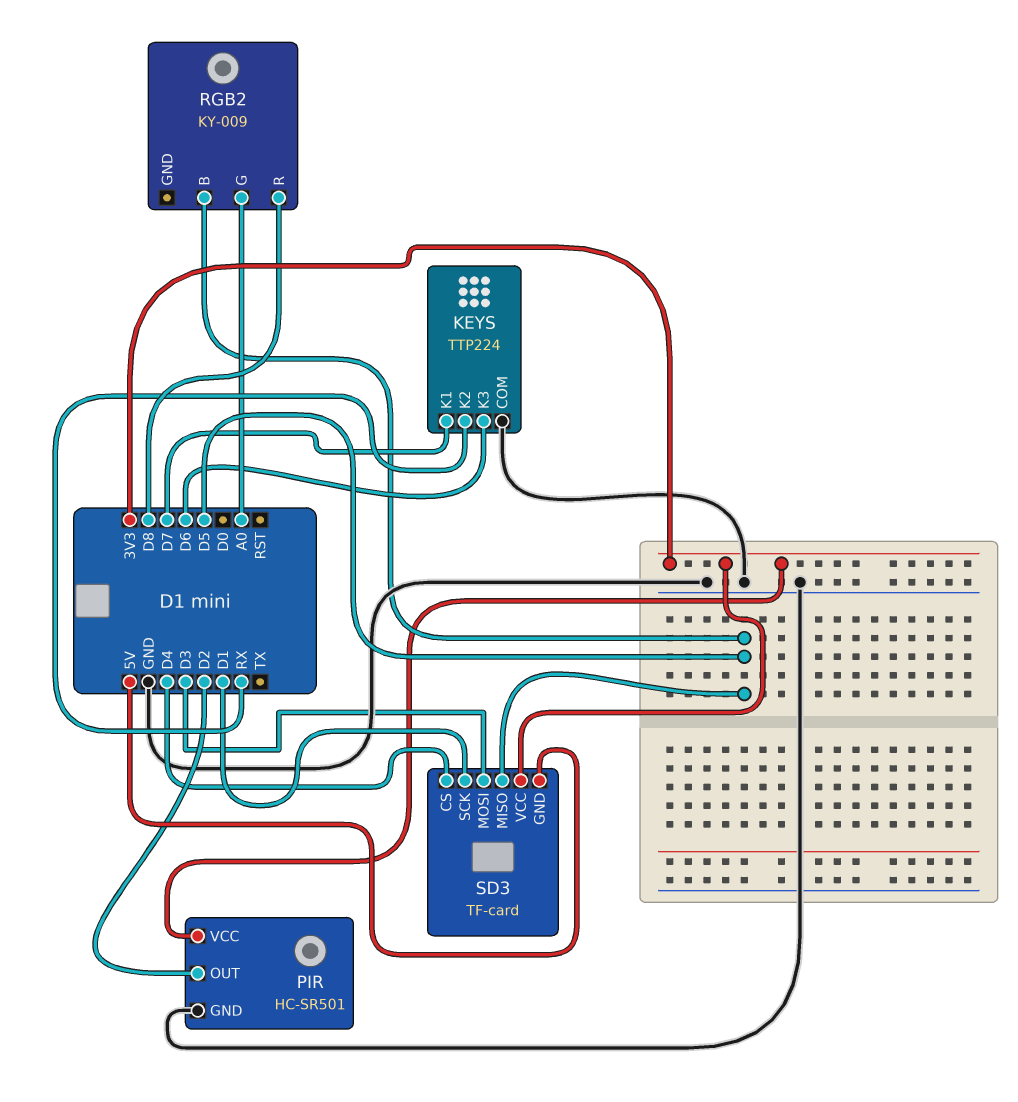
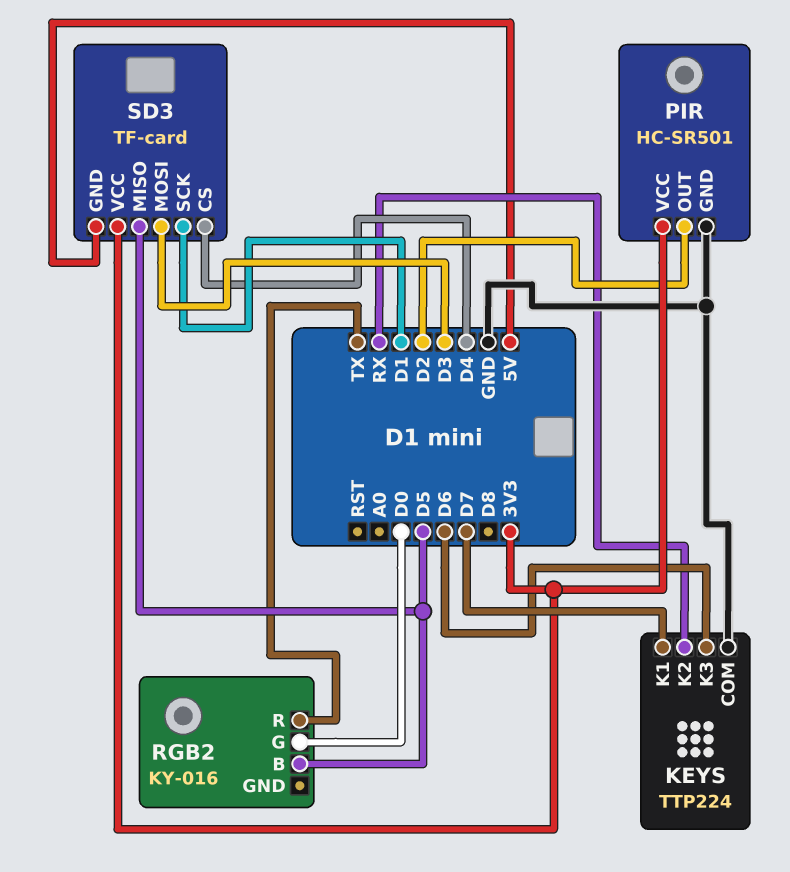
RGB2: KY-009 -> KY-016
RGB2 pin G: A0 -> D0
RGB2 pin R: D8 -> TX

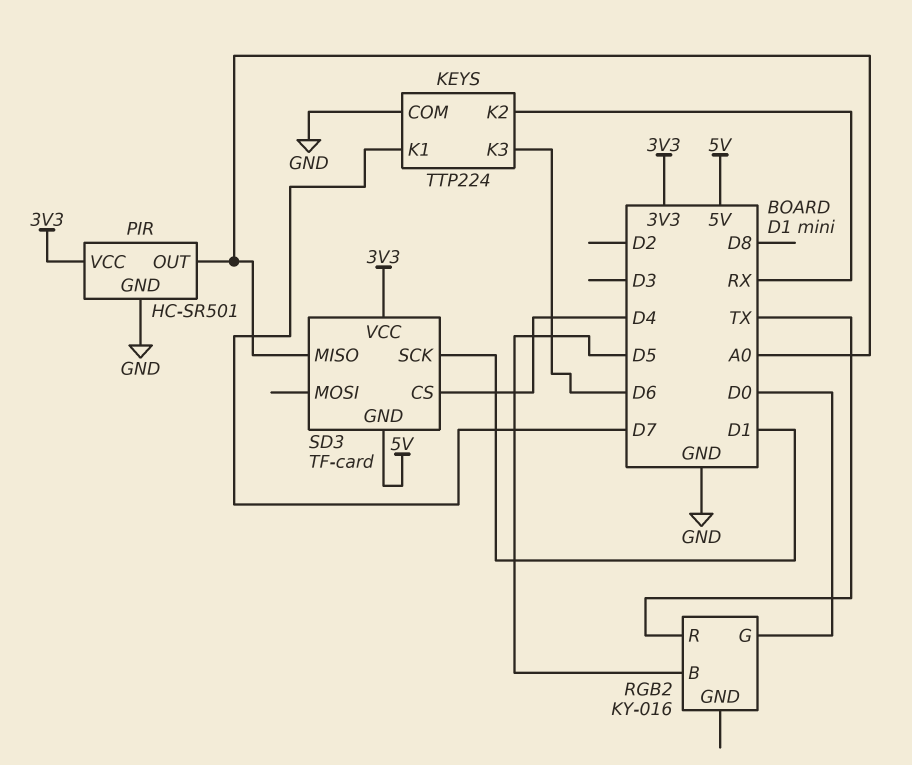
PIR pin OUT: D2 -> A0
SD3 pin MISO: D5 -> A0
SD3 pin MOSI: D3 -> none

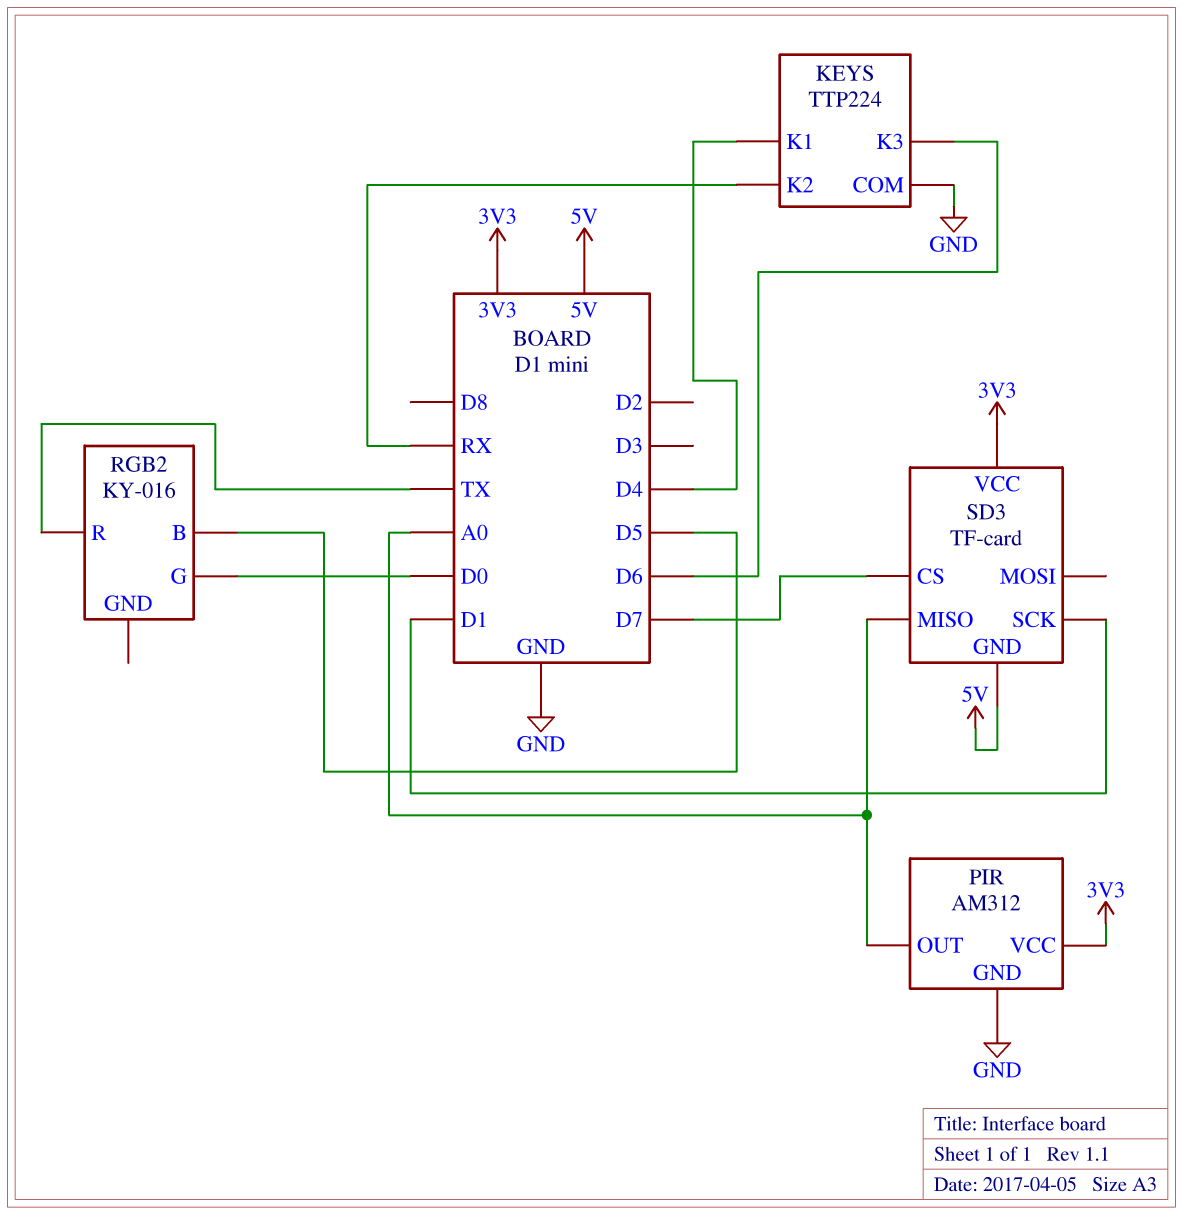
KEYS pin K1: D7 -> D4
PIR: HC-SR501 -> AM312
SD3 pin CS: D4 -> D7

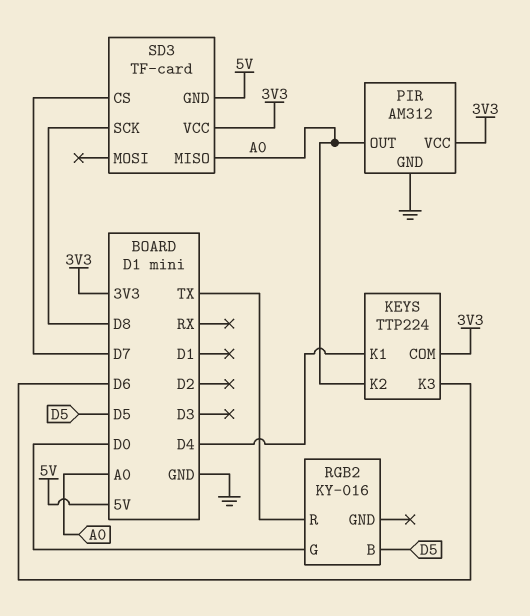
KEYS pin COM: GND -> 3V3
KEYS pin K2: RX -> A0
SD3 pin SCK: D1 -> D8

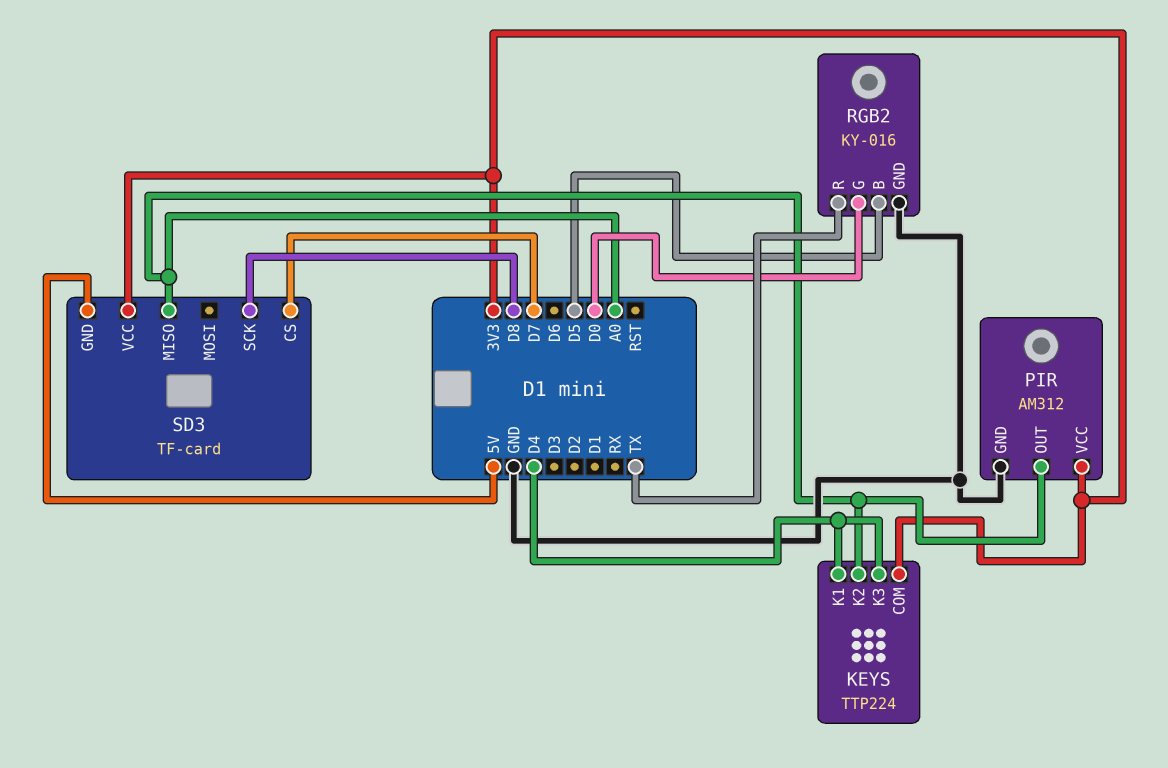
KEYS pin K3: D6 -> D4
RGB2 pin GND: none -> GND

